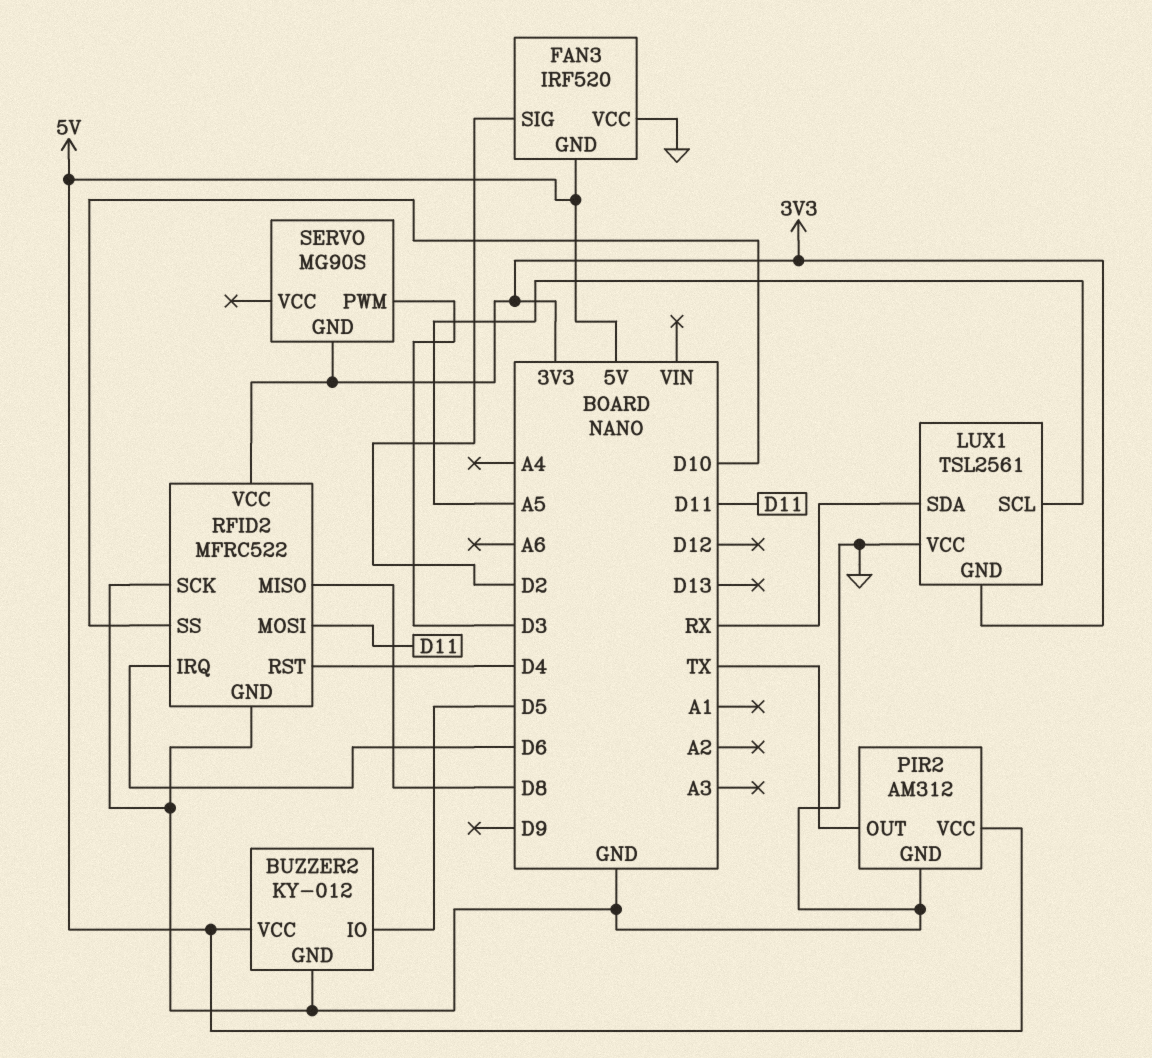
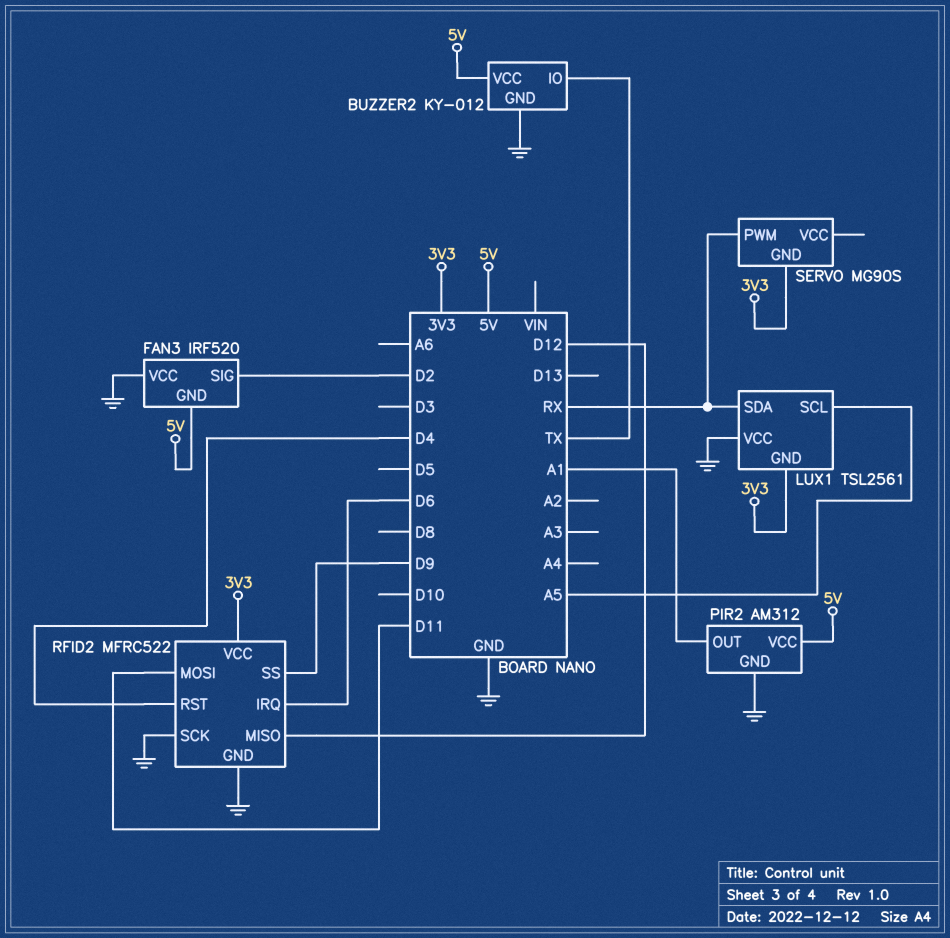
BUZZER2 pin IO: D5 -> TX
PIR2 pin OUT: TX -> A1
RFID2 pin MISO: D8 -> D12
RFID2 pin SS: D10 -> D9
SERVO pin PWM: D3 -> RX

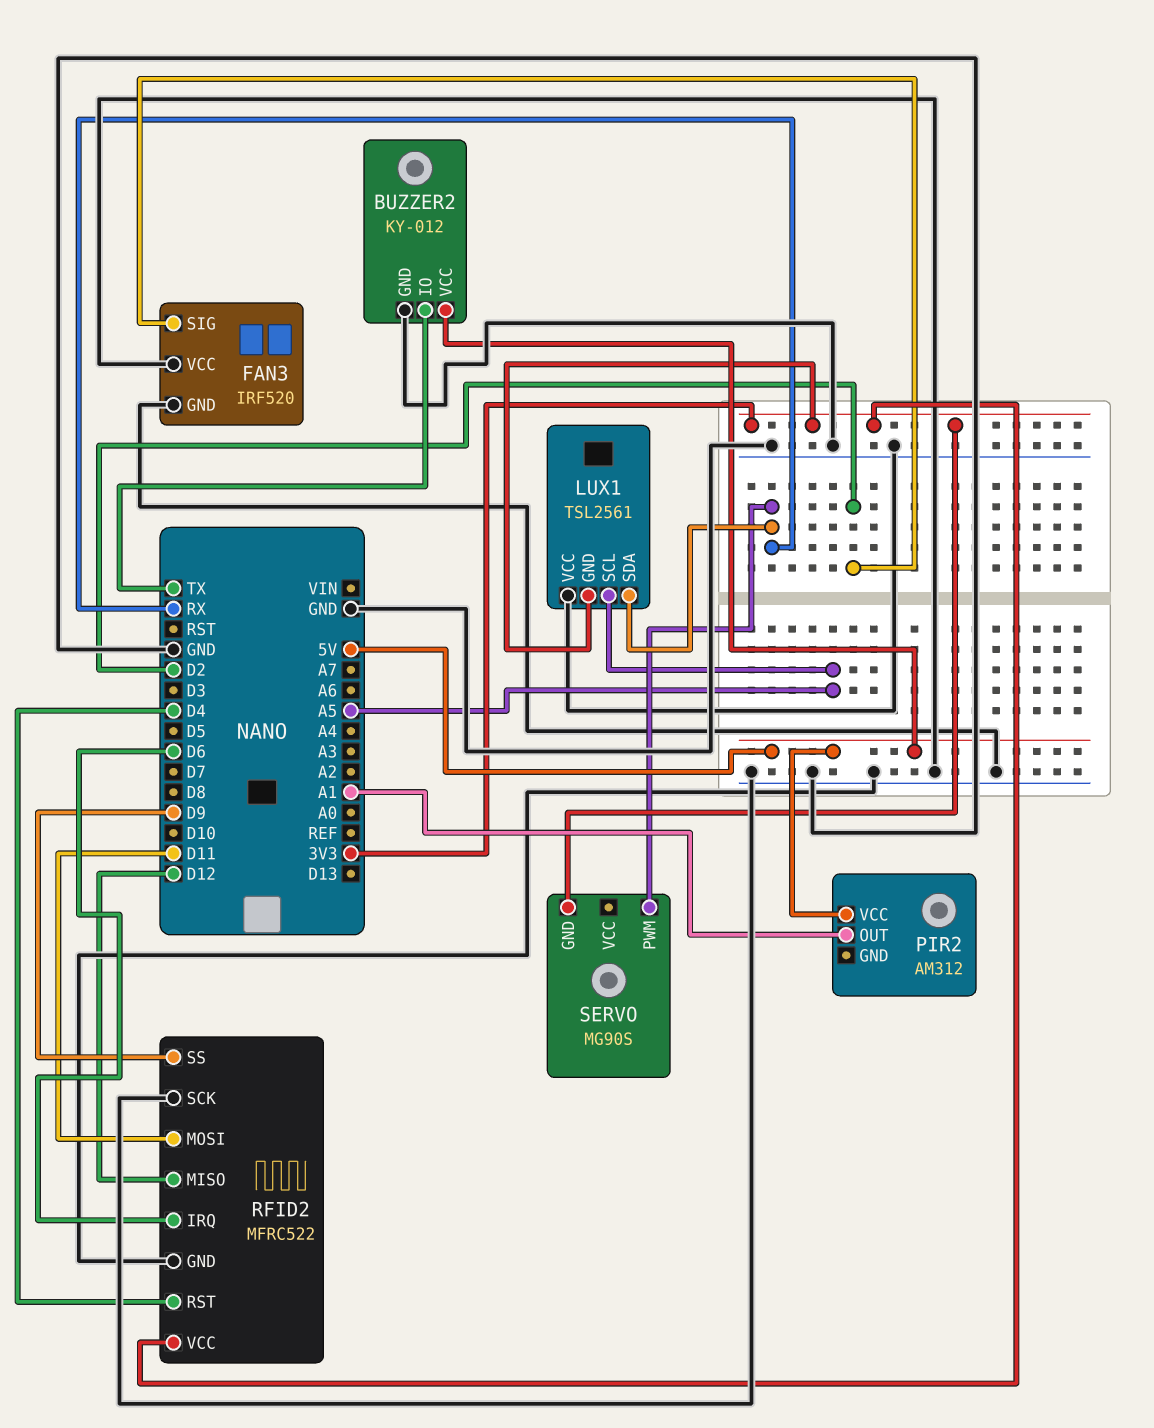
FAN3 pin GND: 5V -> GND
PIR2 pin GND: GND -> none

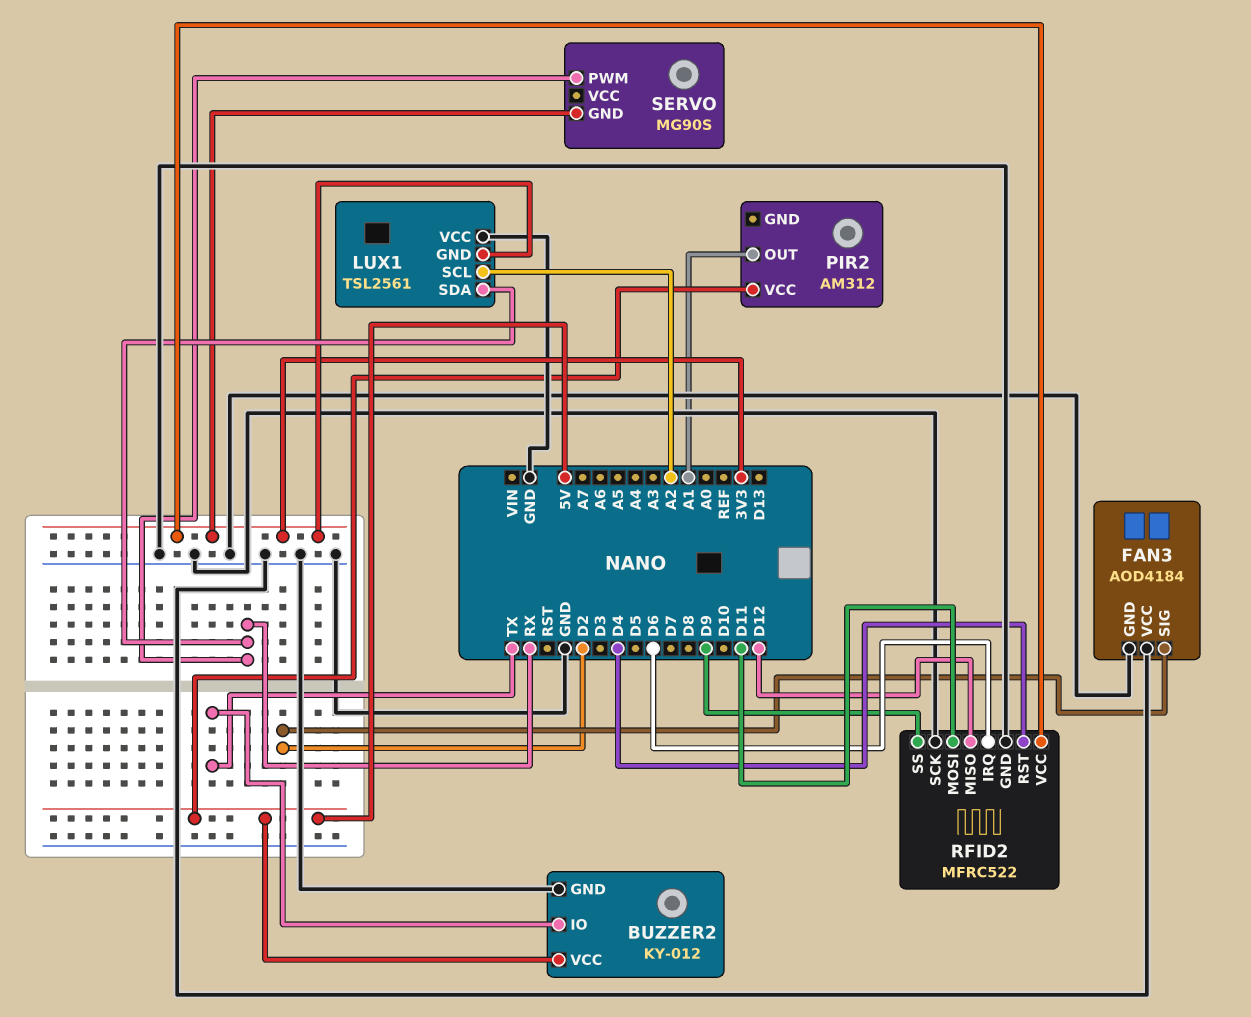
FAN3: IRF520 -> AOD4184
LUX1 pin SCL: A5 -> A2

